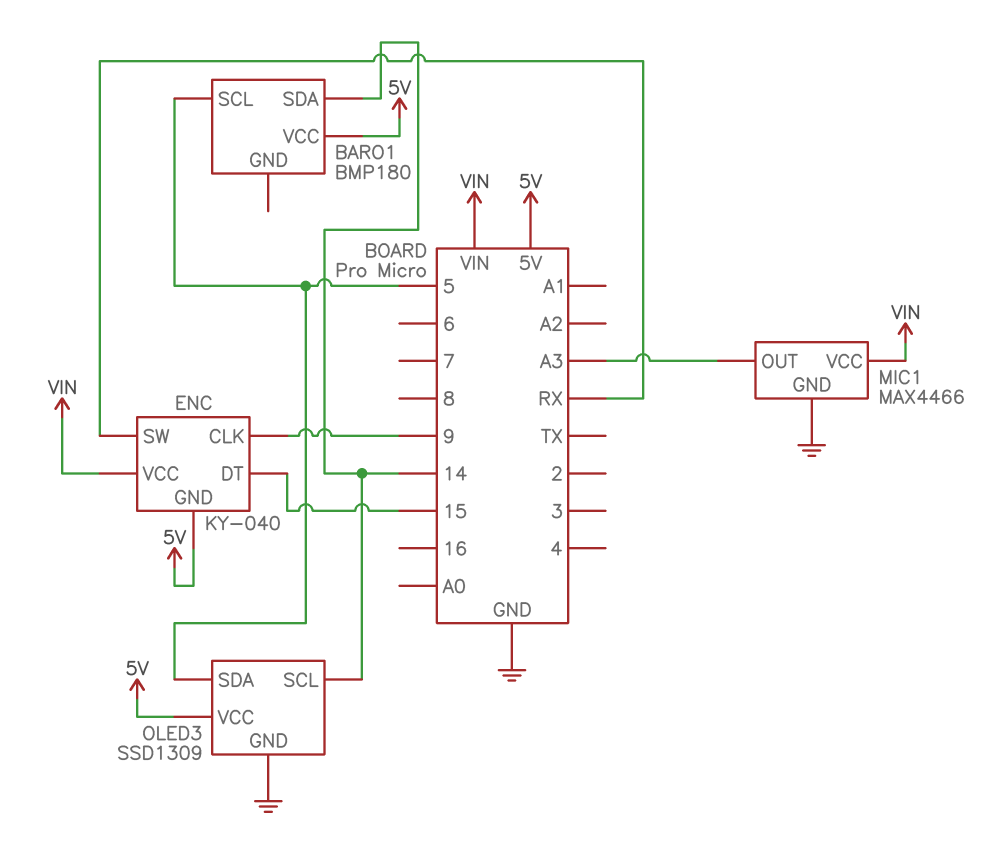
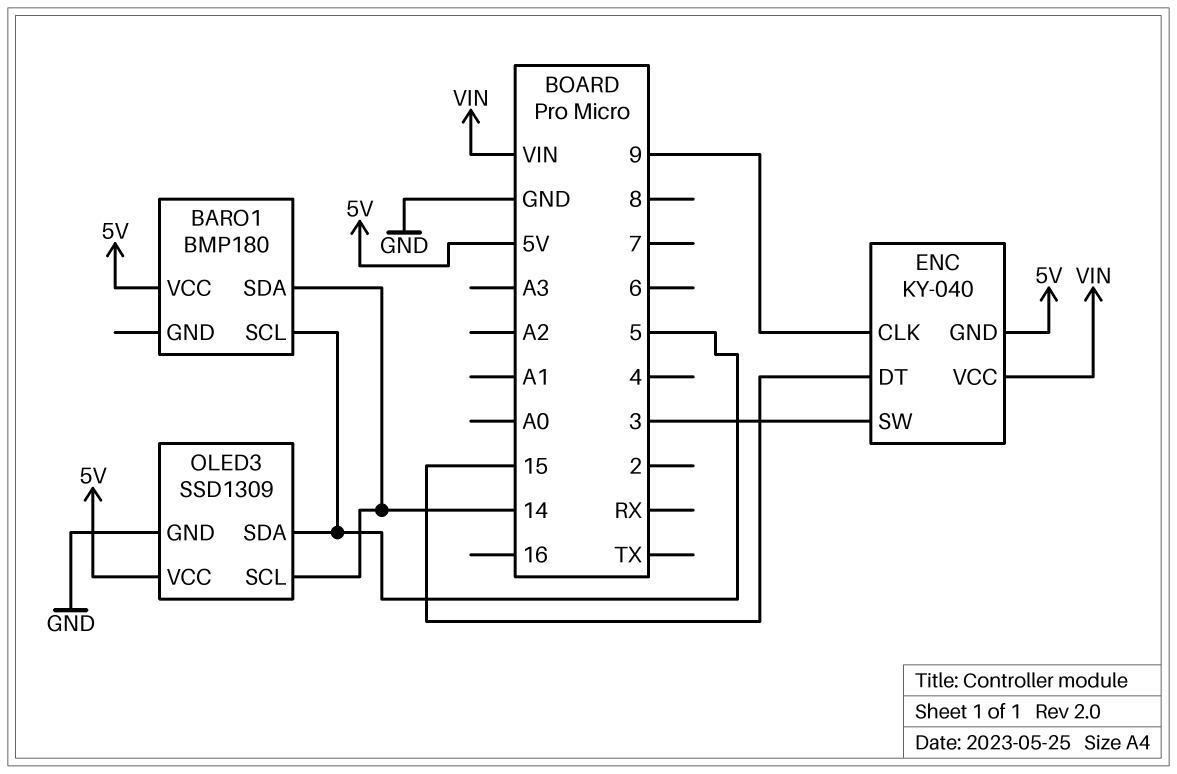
ENC pin SW: RX -> 3
MIC1: MAX4466 -> none
MIC1 pin GND: GND -> none
MIC1 pin OUT: A3 -> none
MIC1 pin VCC: VIN -> none

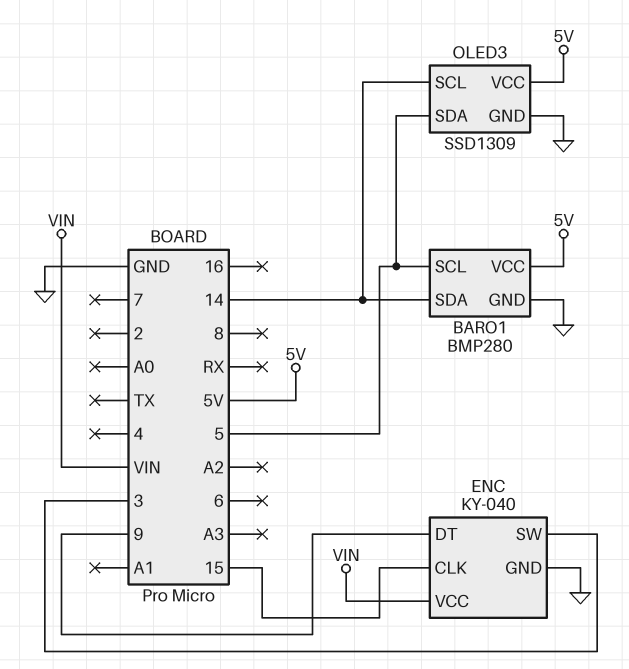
BARO1: BMP180 -> BMP280
BARO1 pin GND: none -> GND
ENC pin CLK: 9 -> 15
ENC pin DT: 15 -> 9
ENC pin GND: 5V -> GND

